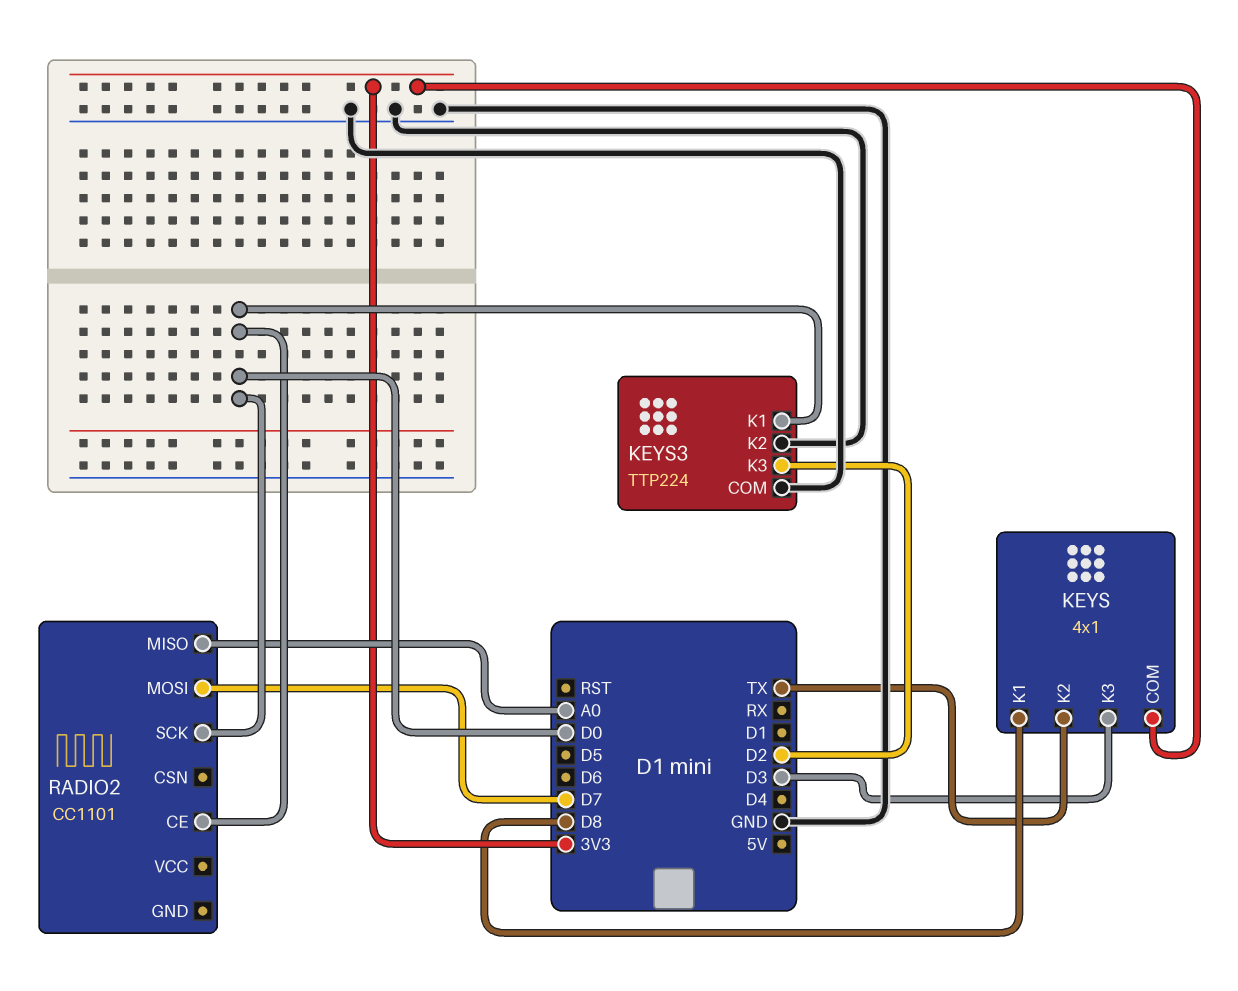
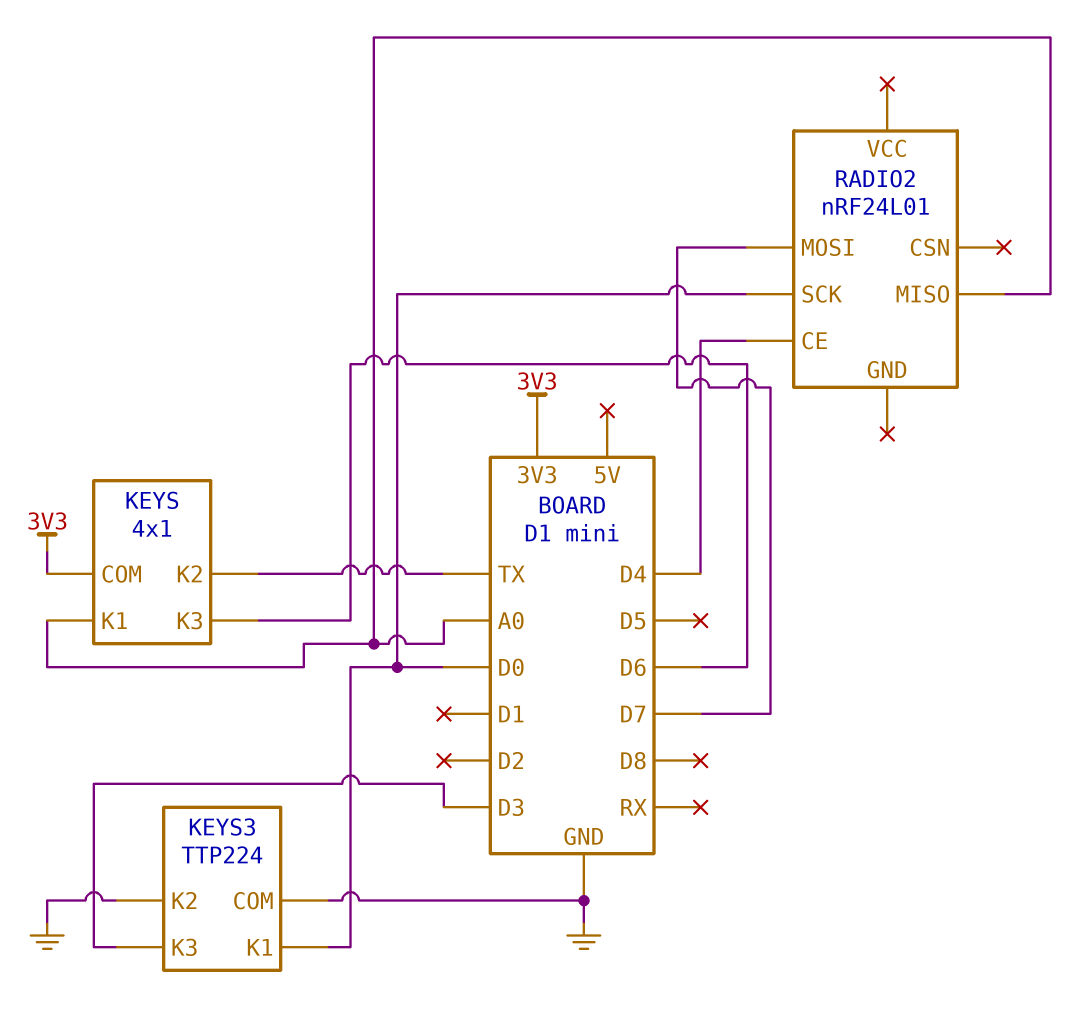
KEYS pin K1: D8 -> A0
KEYS pin K3: D3 -> D6
KEYS3 pin K3: D2 -> D3
RADIO2: CC1101 -> nRF24L01
RADIO2 pin CE: D0 -> D4

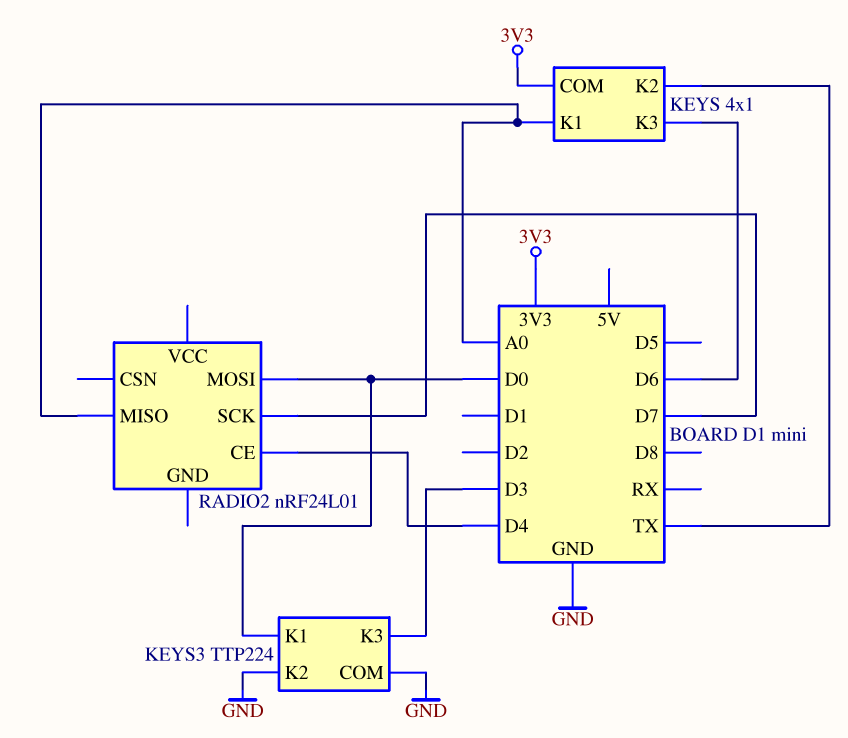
RADIO2 pin MOSI: D7 -> D0
RADIO2 pin SCK: D0 -> D7

